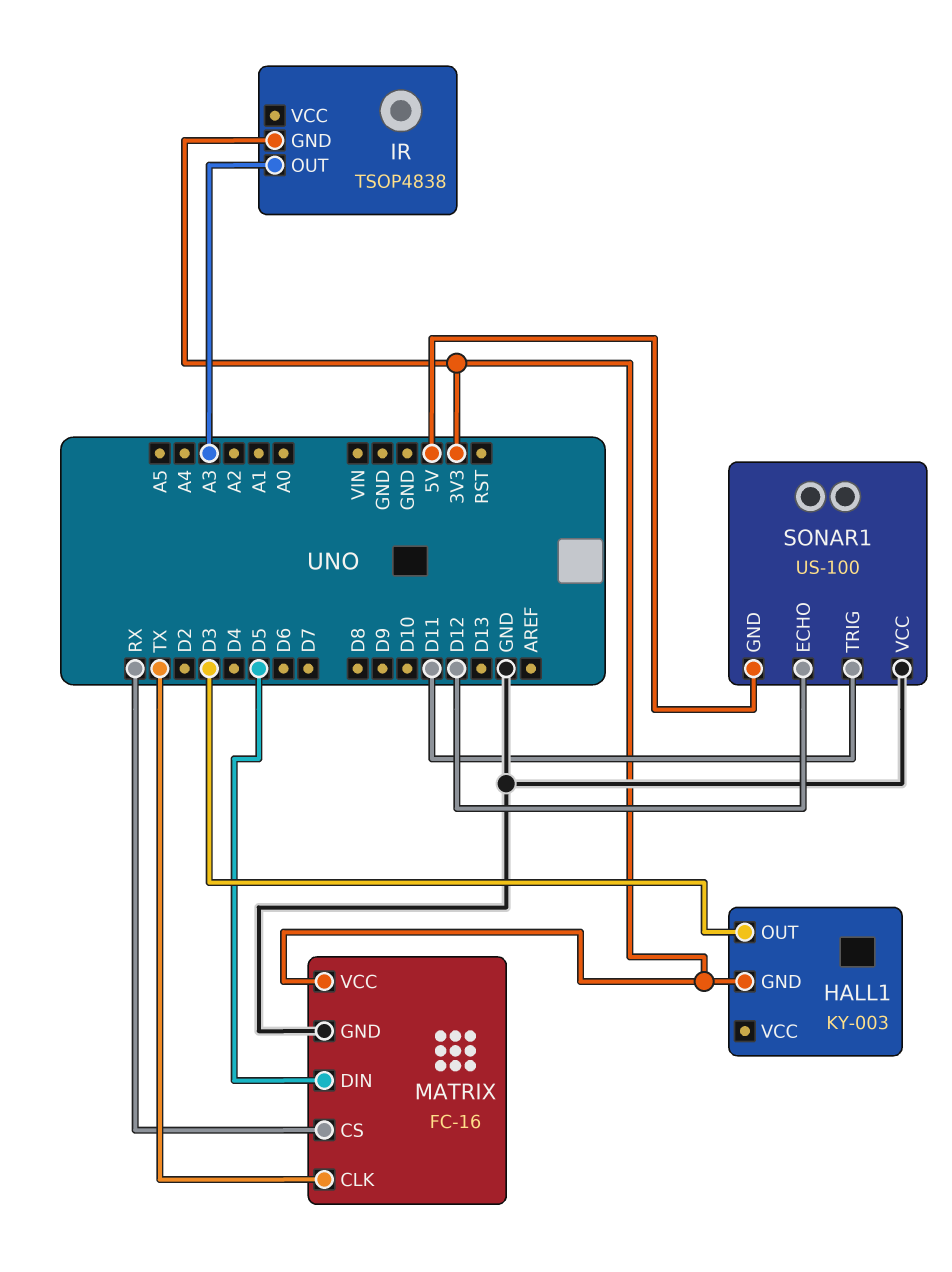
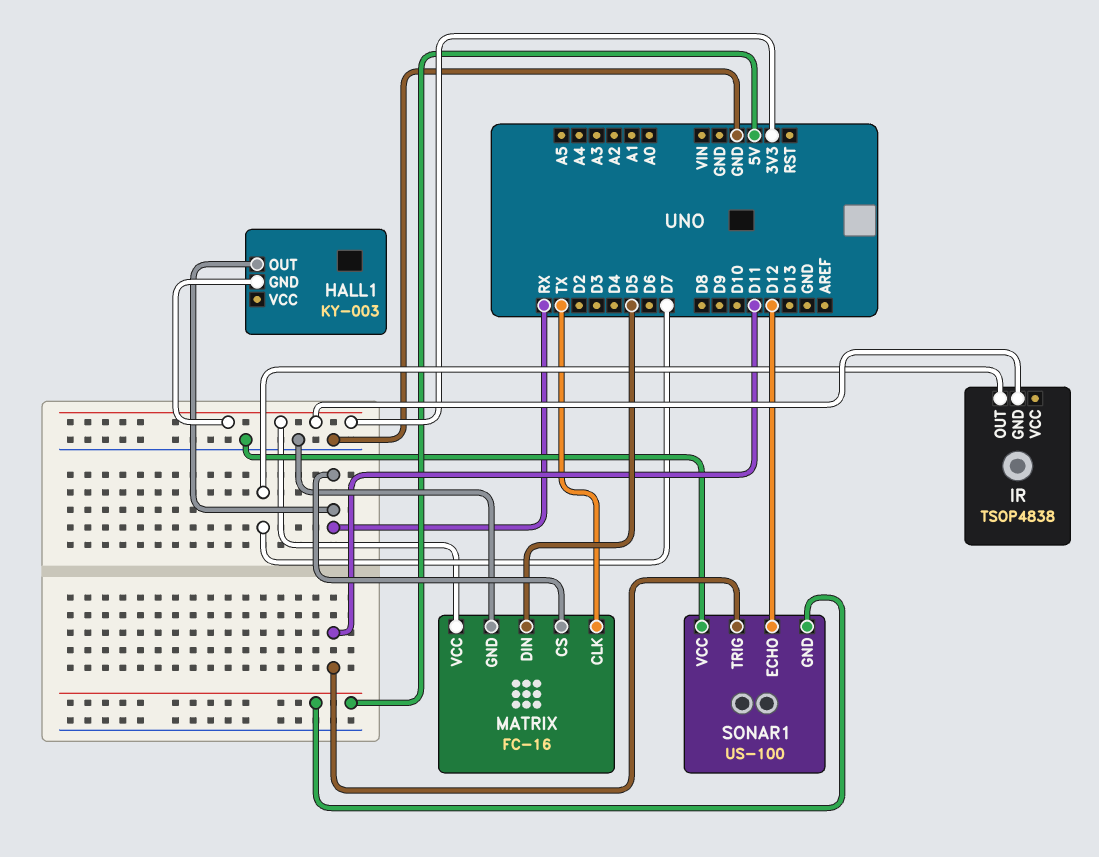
HALL1 pin OUT: D3 -> RX
IR pin OUT: A3 -> D7

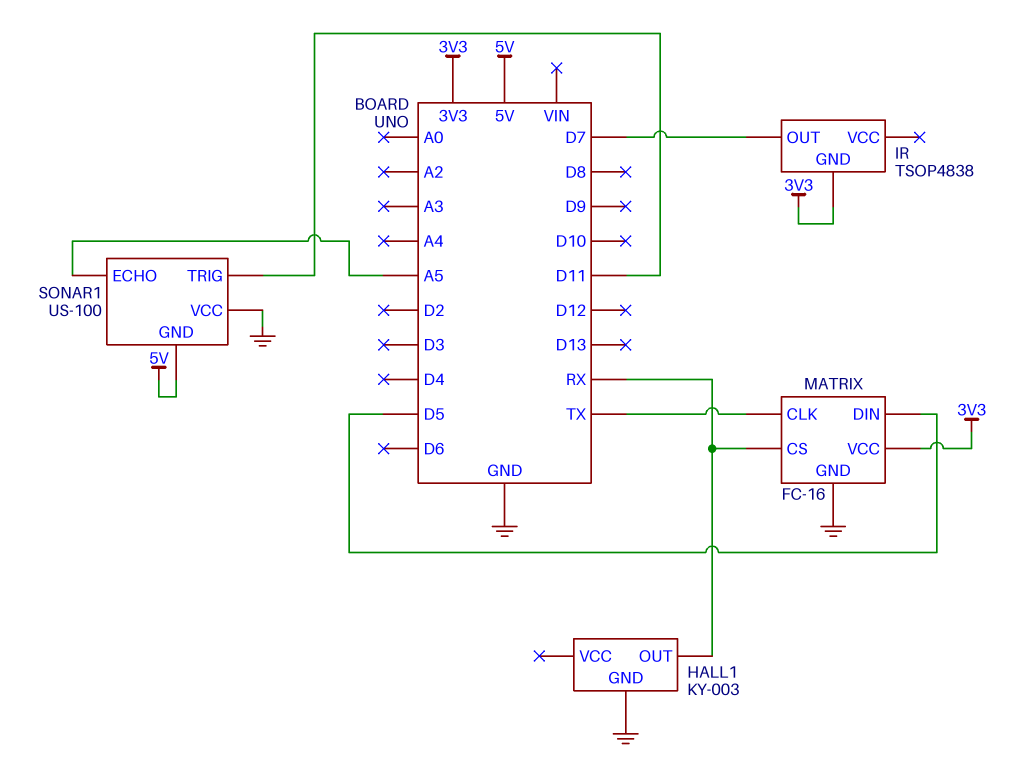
HALL1 pin GND: 3V3 -> GND
SONAR1 pin ECHO: D12 -> A5

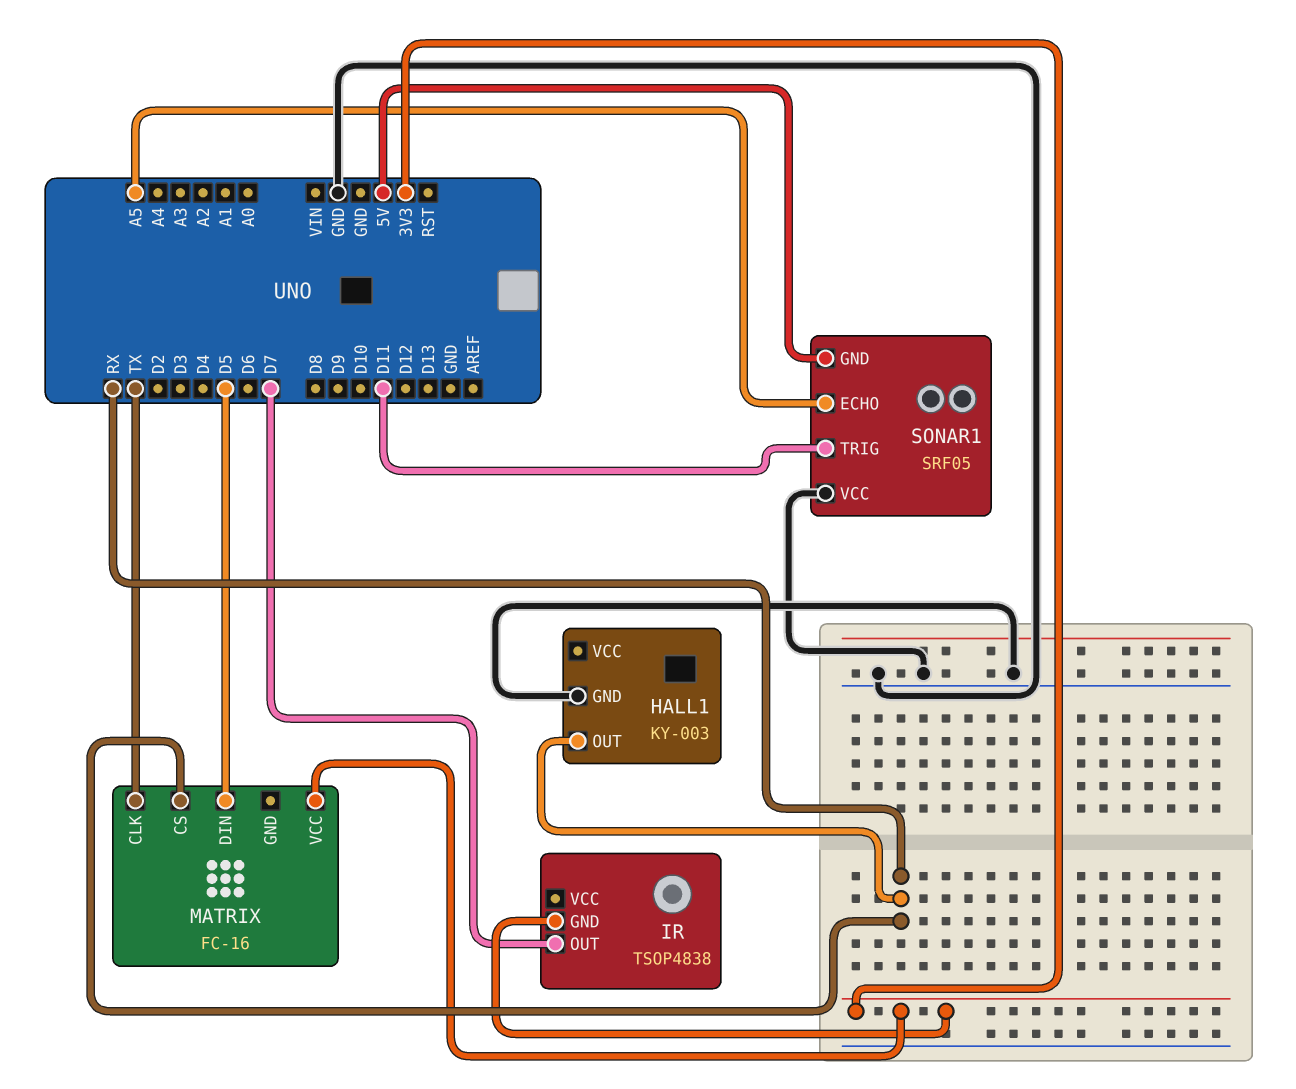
MATRIX pin GND: GND -> none
SONAR1: US-100 -> SRF05

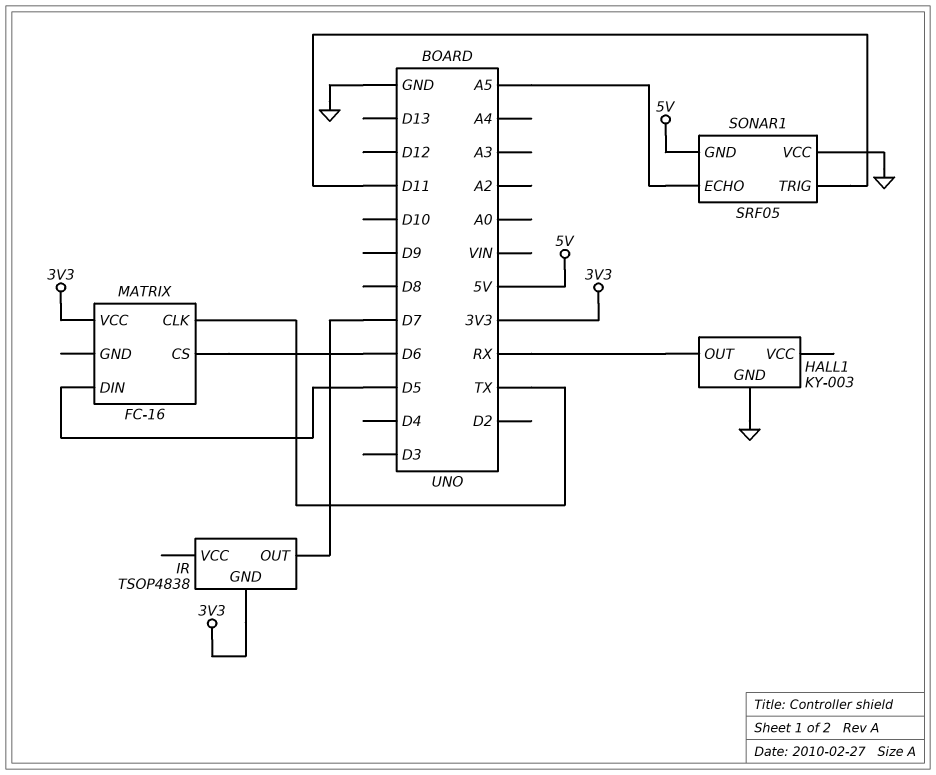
MATRIX pin CS: RX -> D6

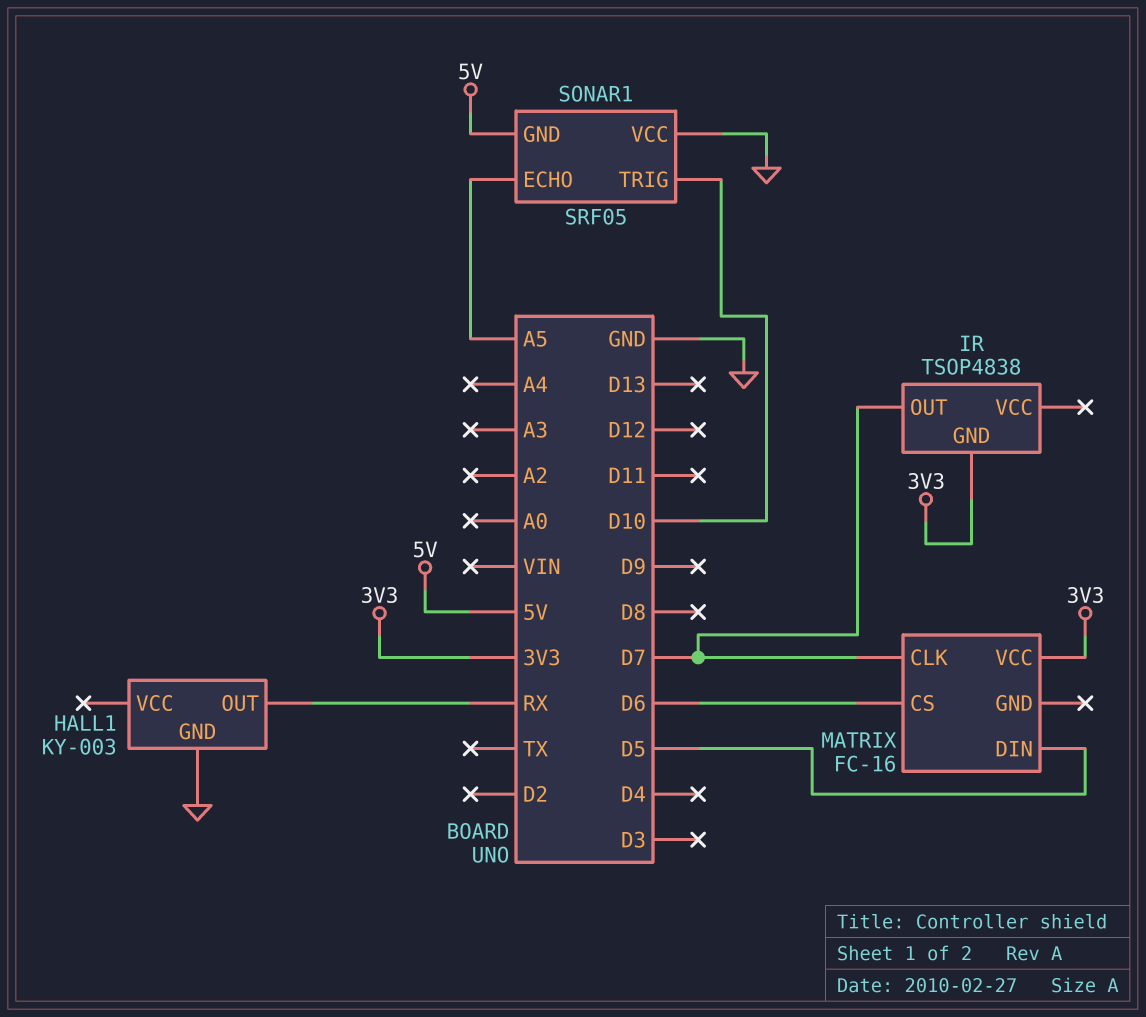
MATRIX pin CLK: TX -> D7
SONAR1 pin TRIG: D11 -> D10

